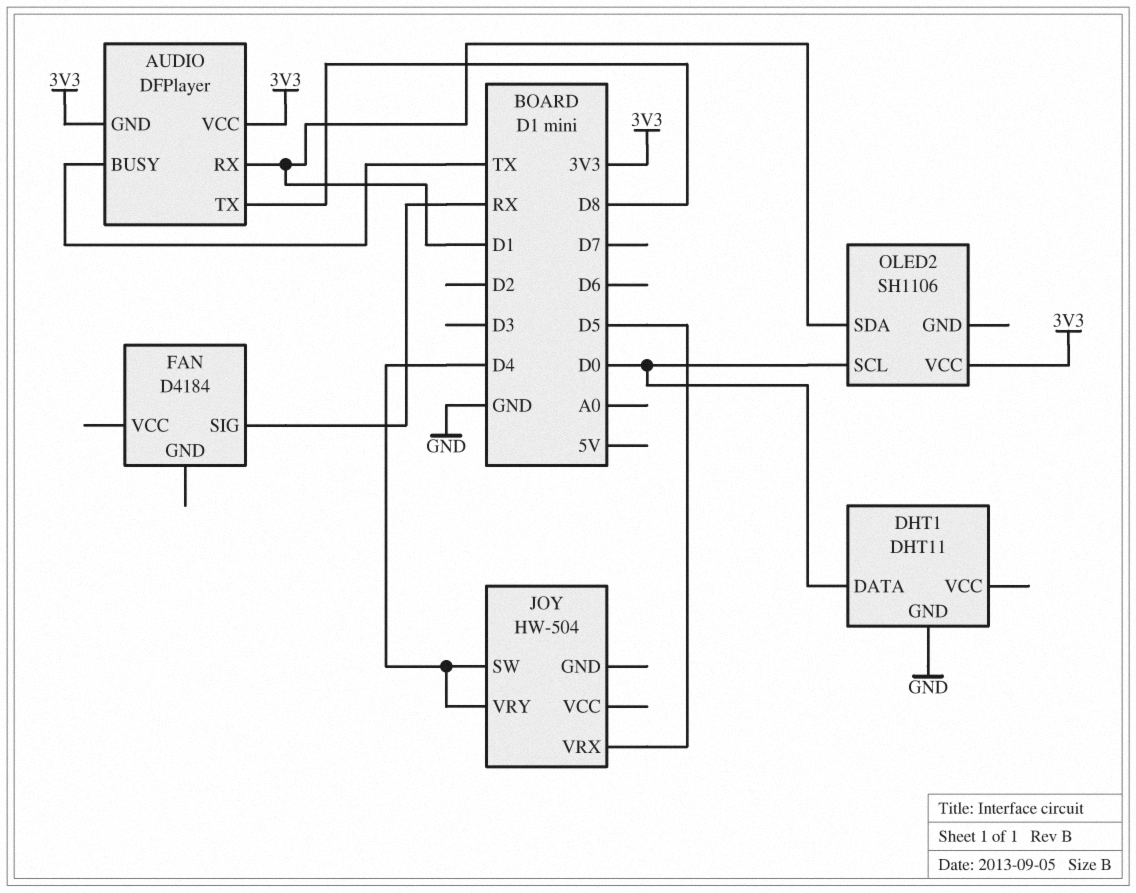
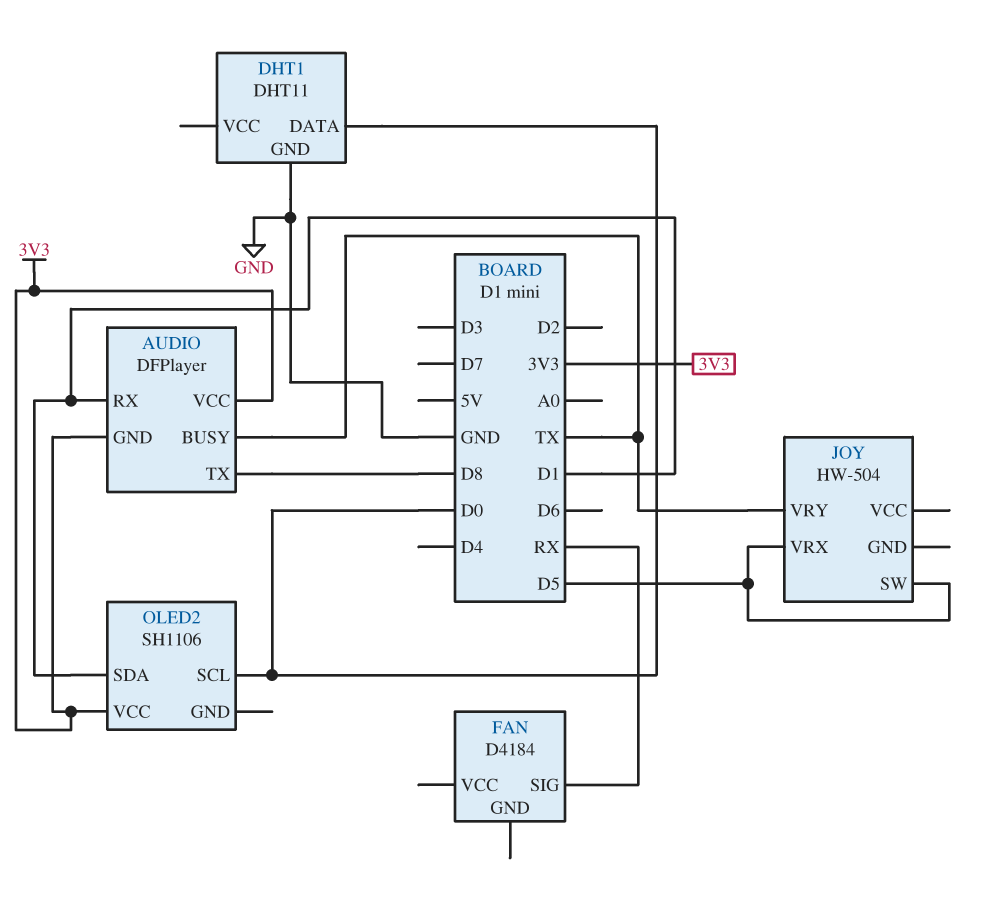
JOY pin SW: D4 -> D5
JOY pin VRY: D4 -> TX

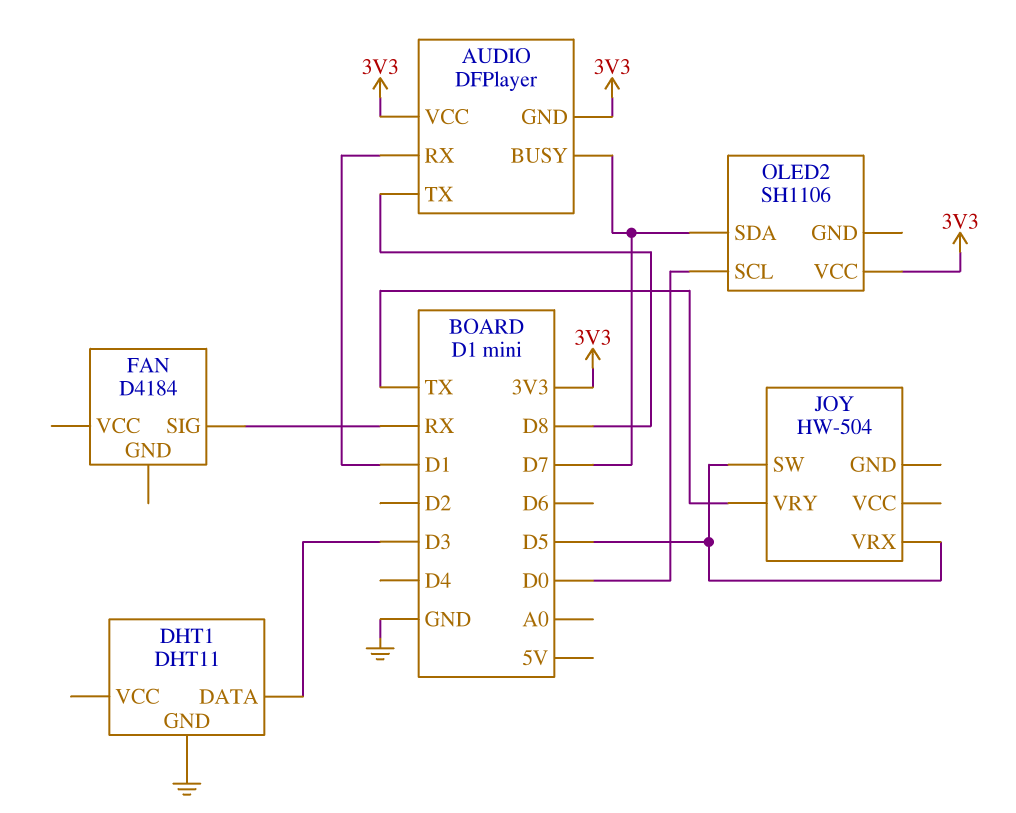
AUDIO pin BUSY: TX -> D7
DHT1 pin DATA: D0 -> D3
OLED2 pin SDA: D1 -> D7

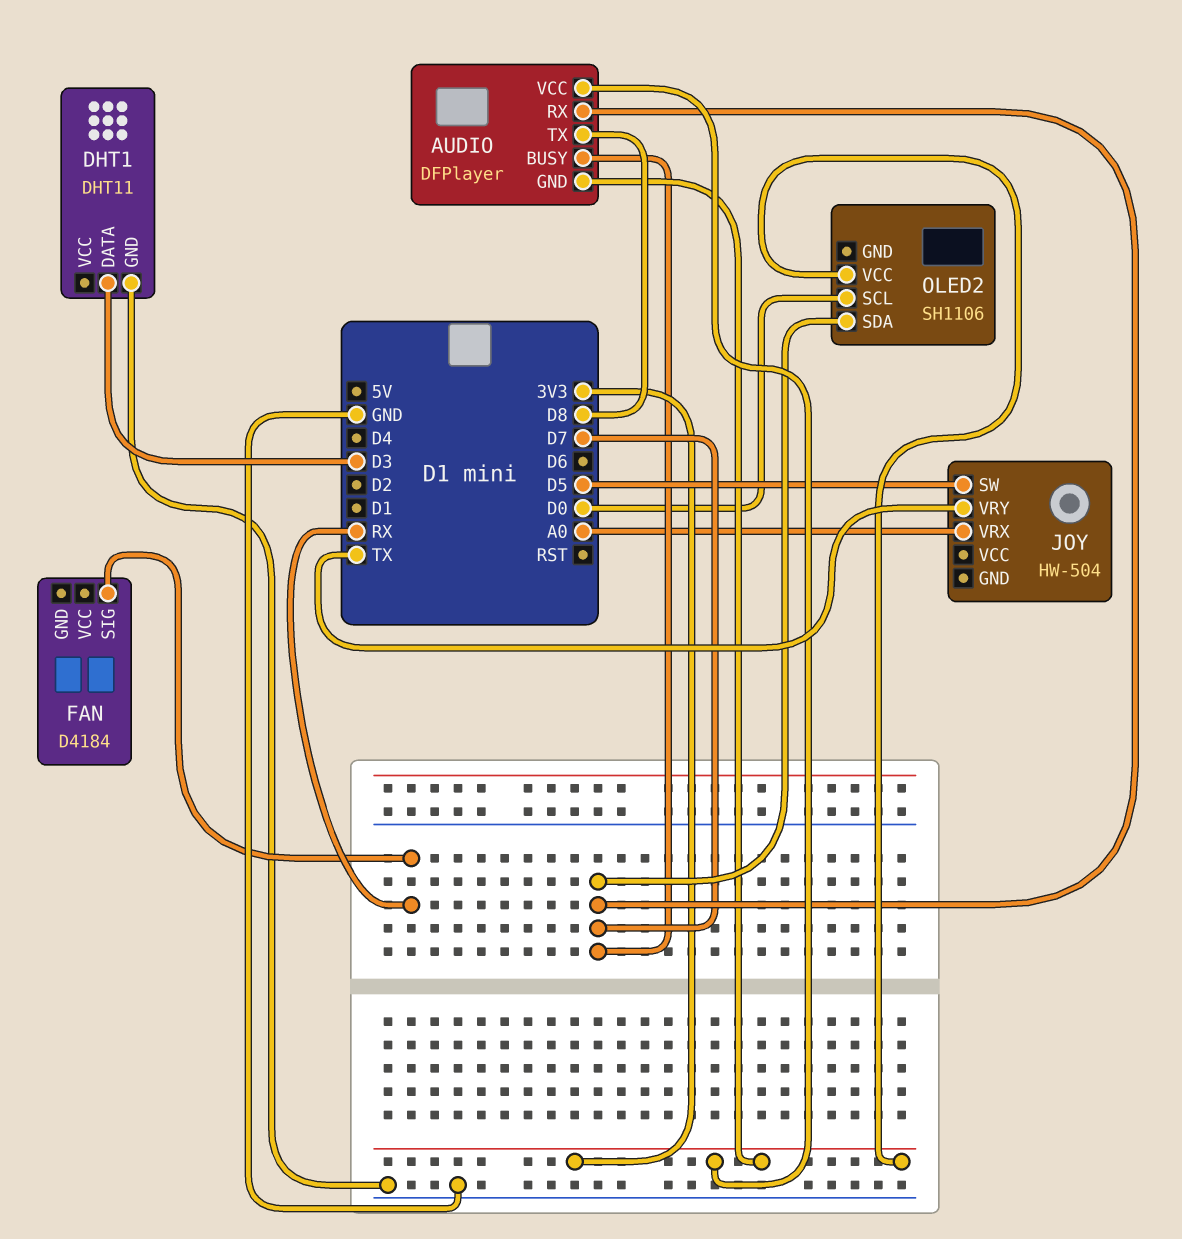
AUDIO pin RX: D1 -> D7
JOY pin VRX: D5 -> A0

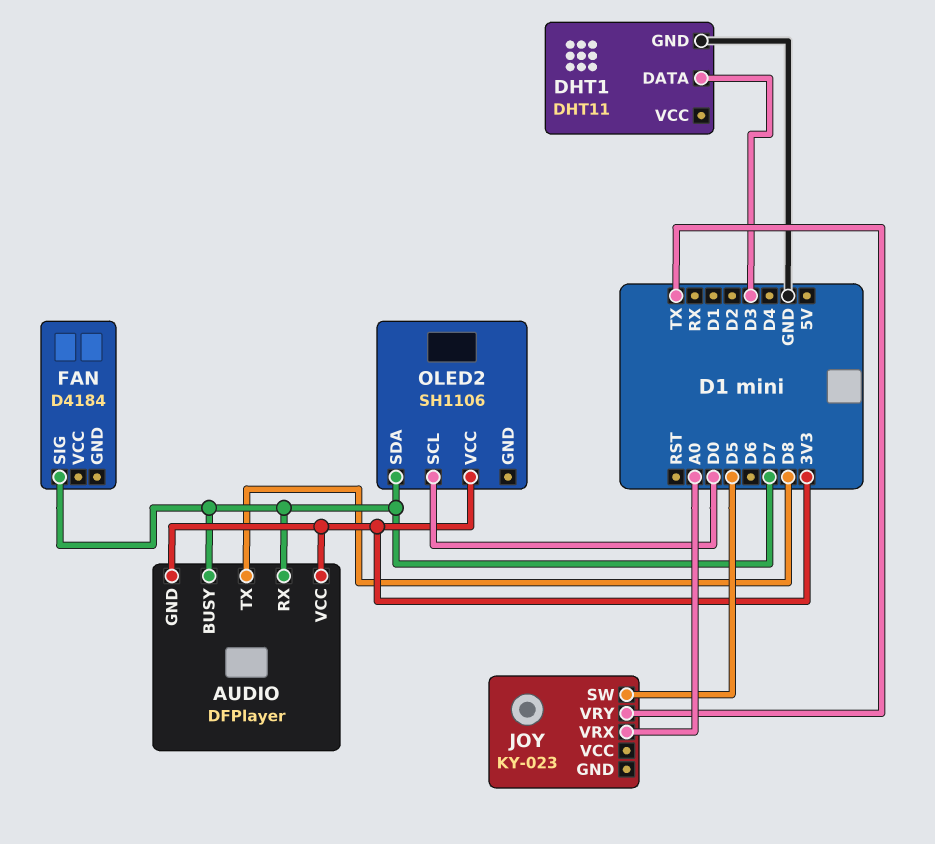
FAN pin SIG: RX -> D7
JOY: HW-504 -> KY-023

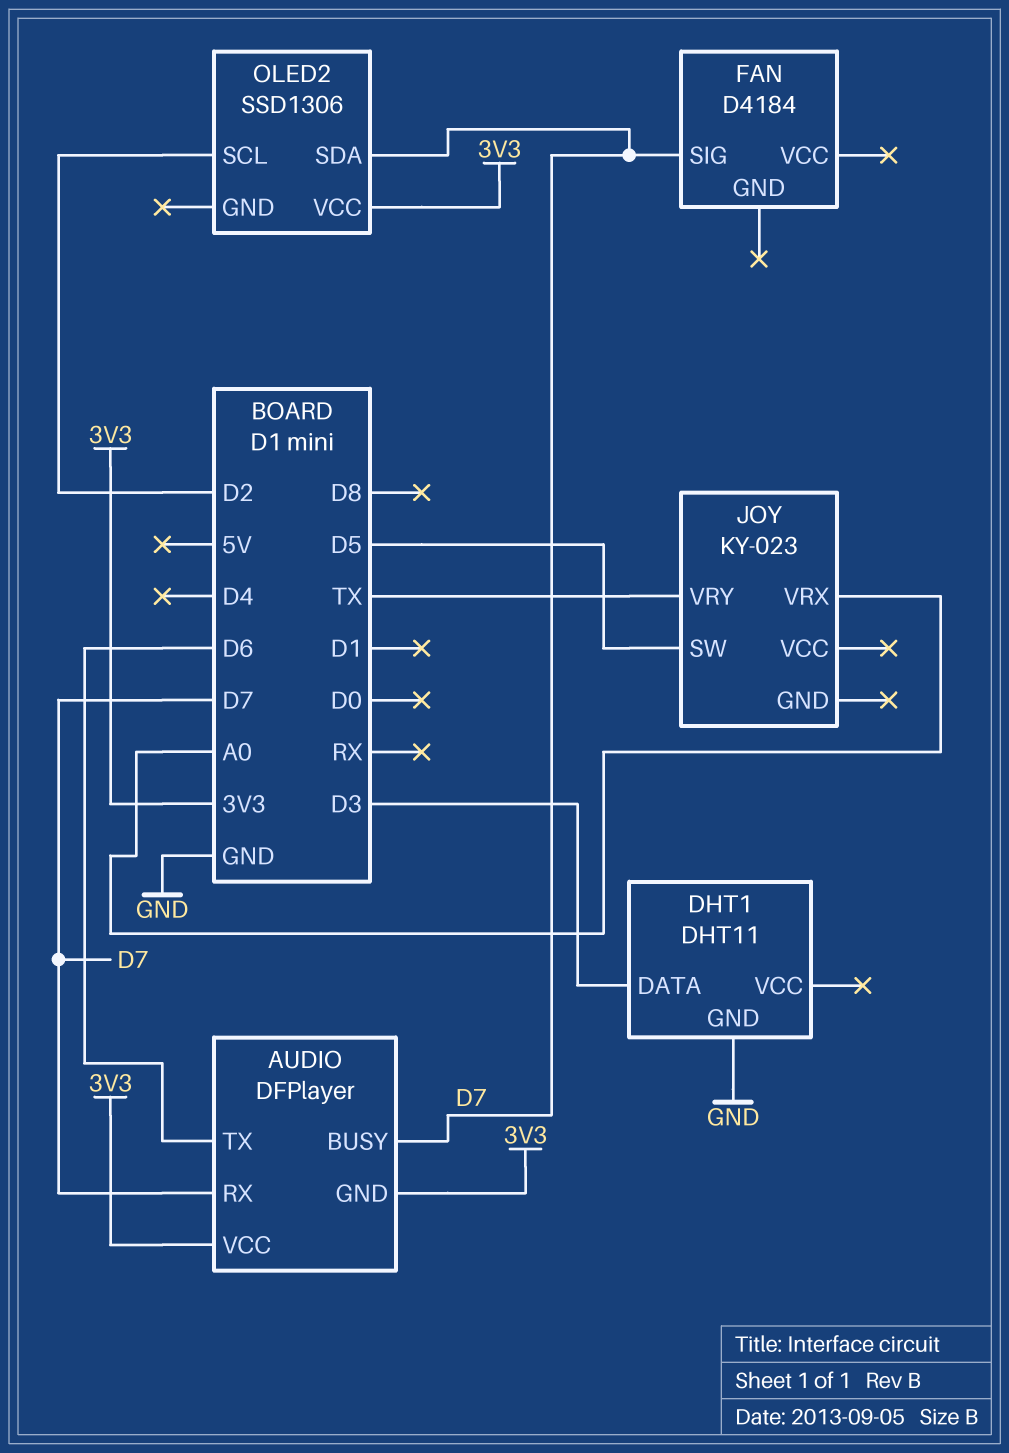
AUDIO pin TX: D8 -> D6
OLED2: SH1106 -> SSD1306
OLED2 pin SCL: D0 -> D2

